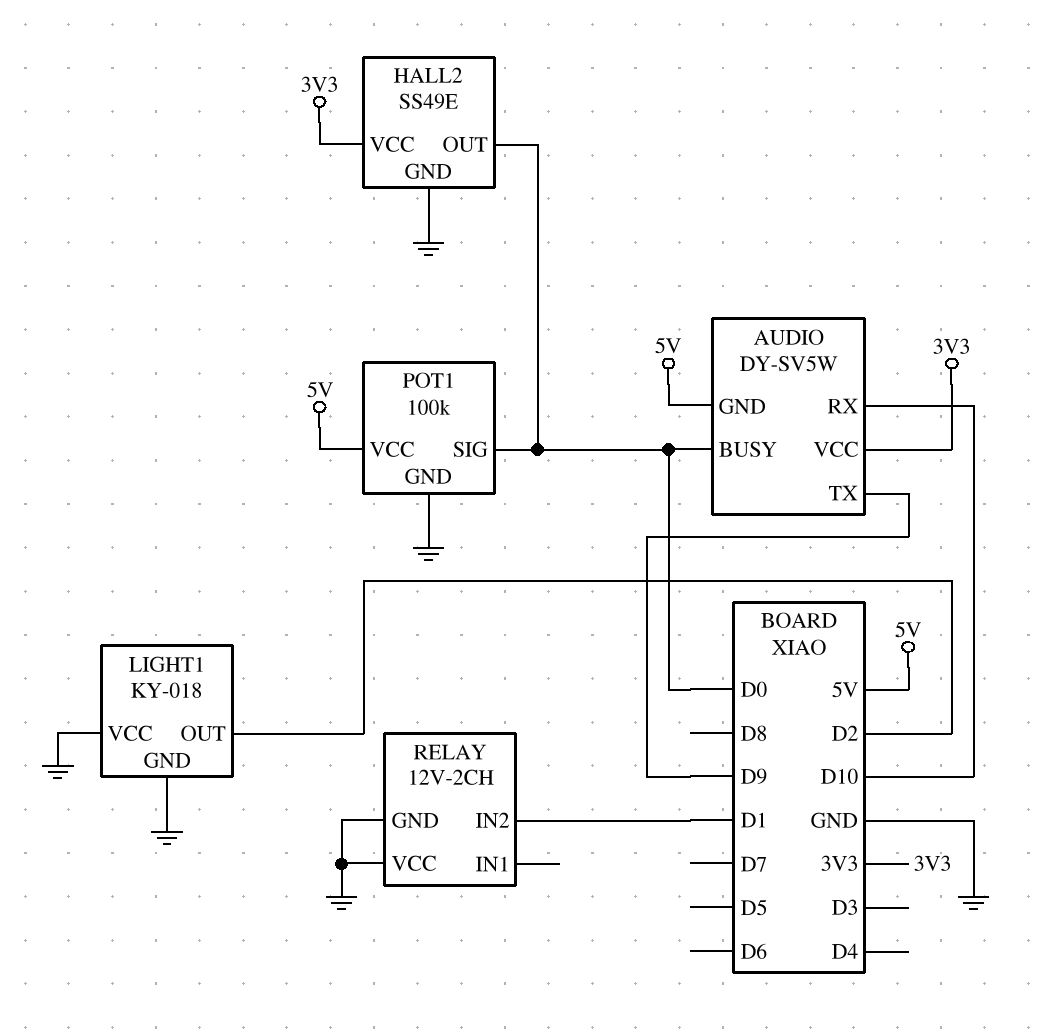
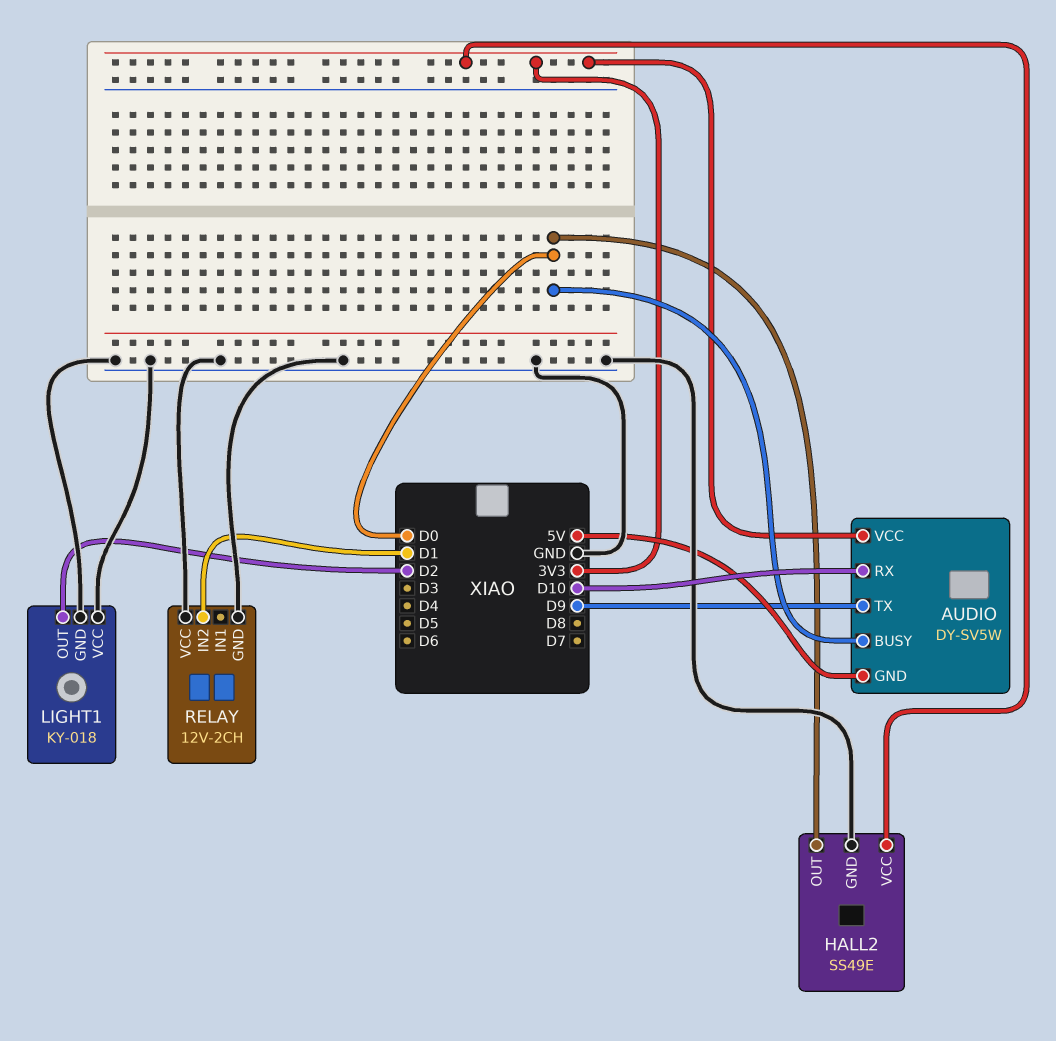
POT1: 100k -> none
POT1 pin GND: GND -> none
POT1 pin SIG: D0 -> none
POT1 pin VCC: 5V -> none

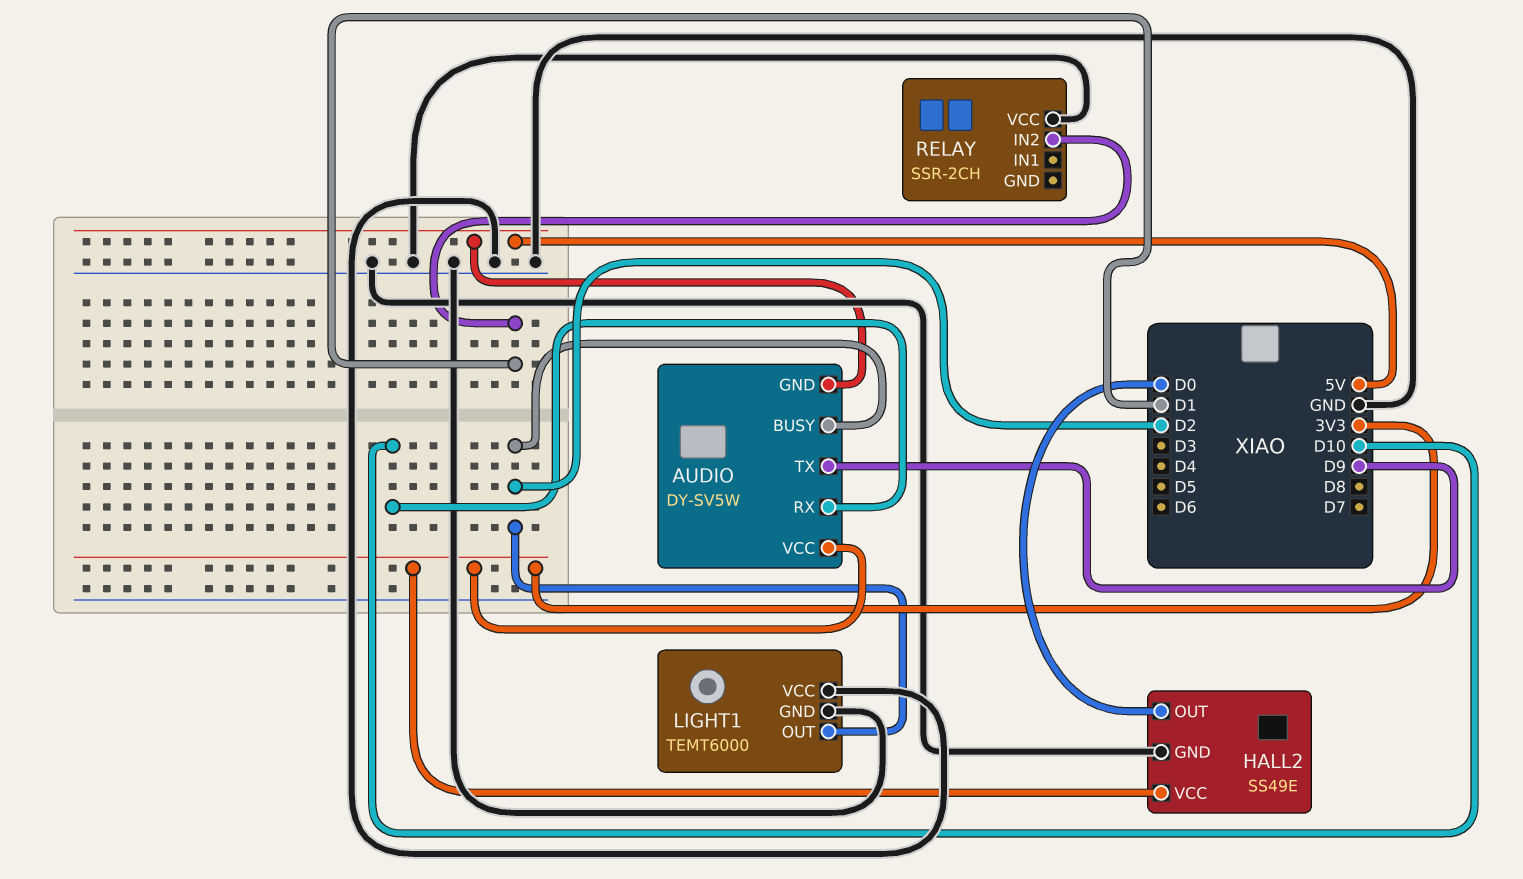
AUDIO pin BUSY: D0 -> D2
LIGHT1: KY-018 -> TEMT6000
RELAY: 12V-2CH -> SSR-2CH
RELAY pin GND: GND -> none

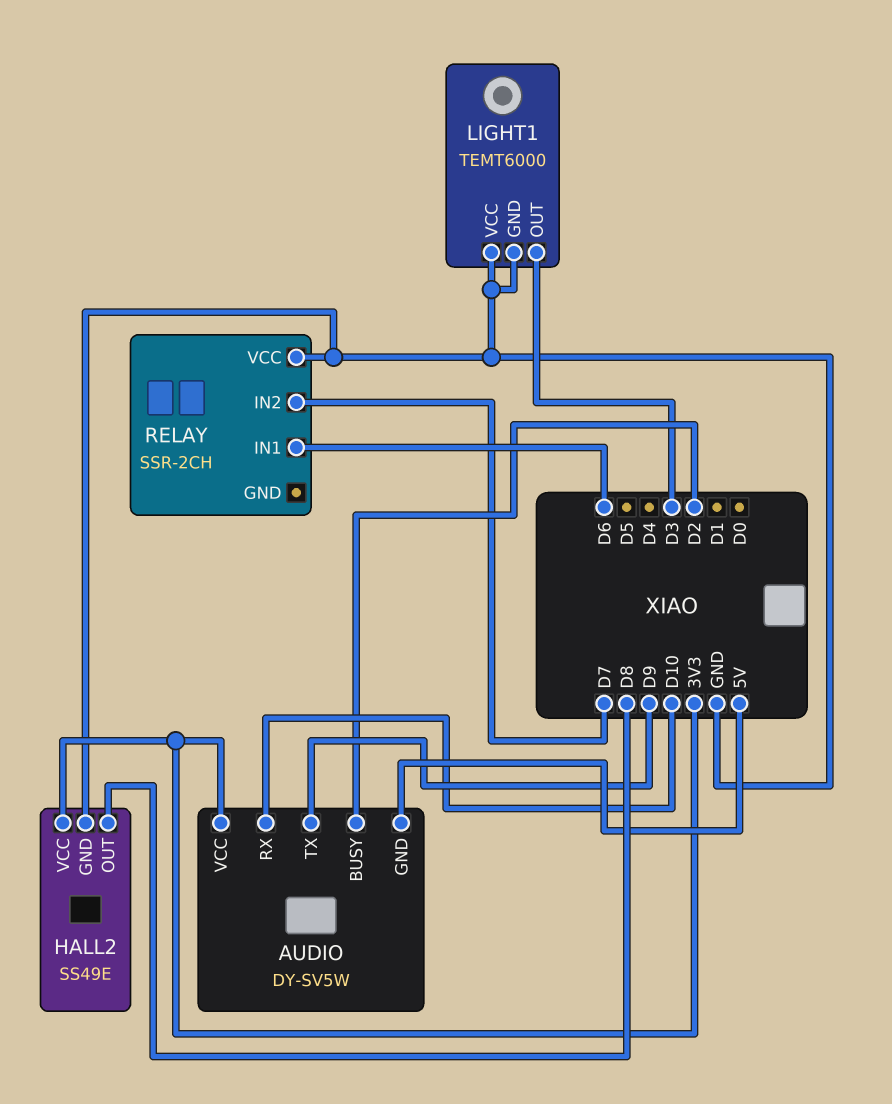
HALL2 pin OUT: D0 -> D8
LIGHT1 pin OUT: D2 -> D3
RELAY pin IN1: none -> D6
RELAY pin IN2: D1 -> D7

